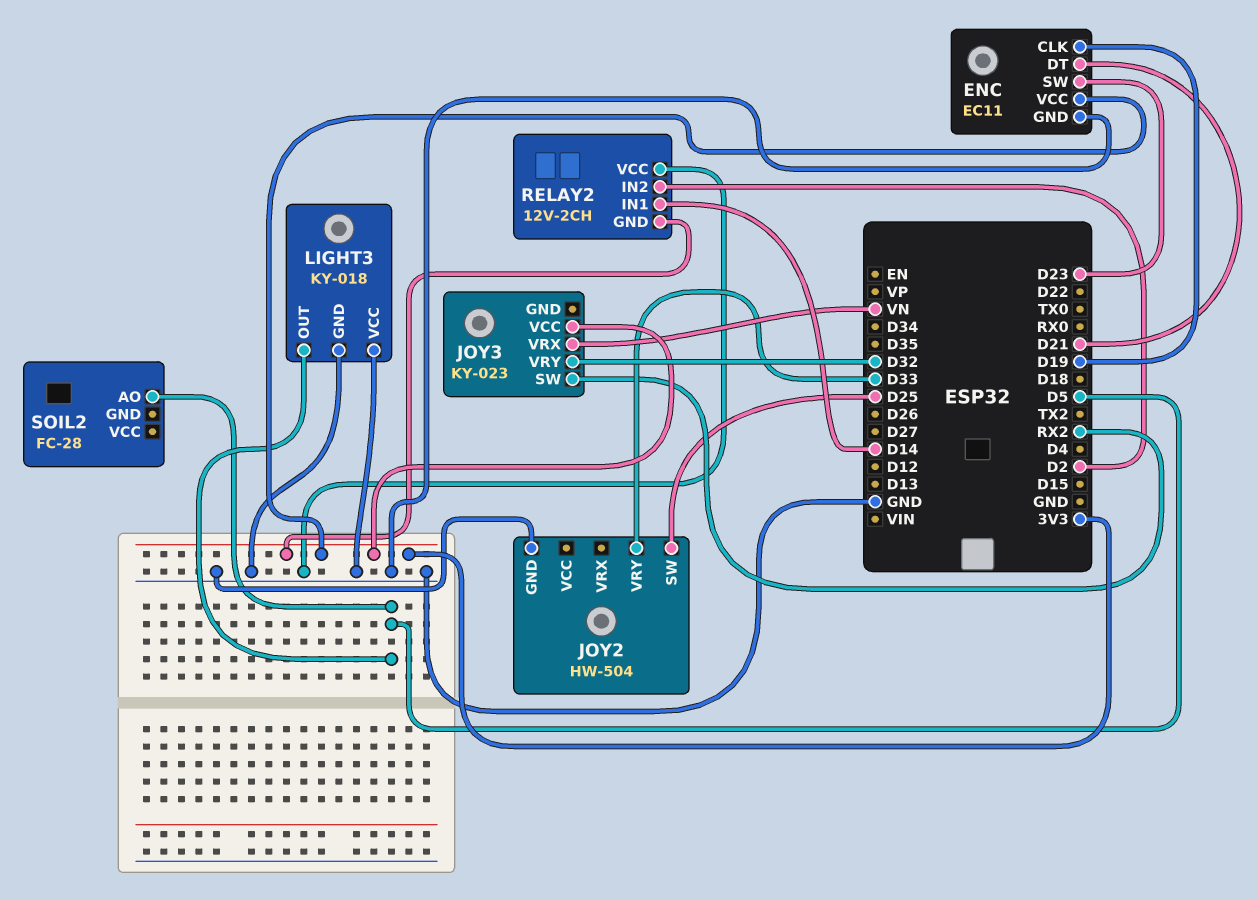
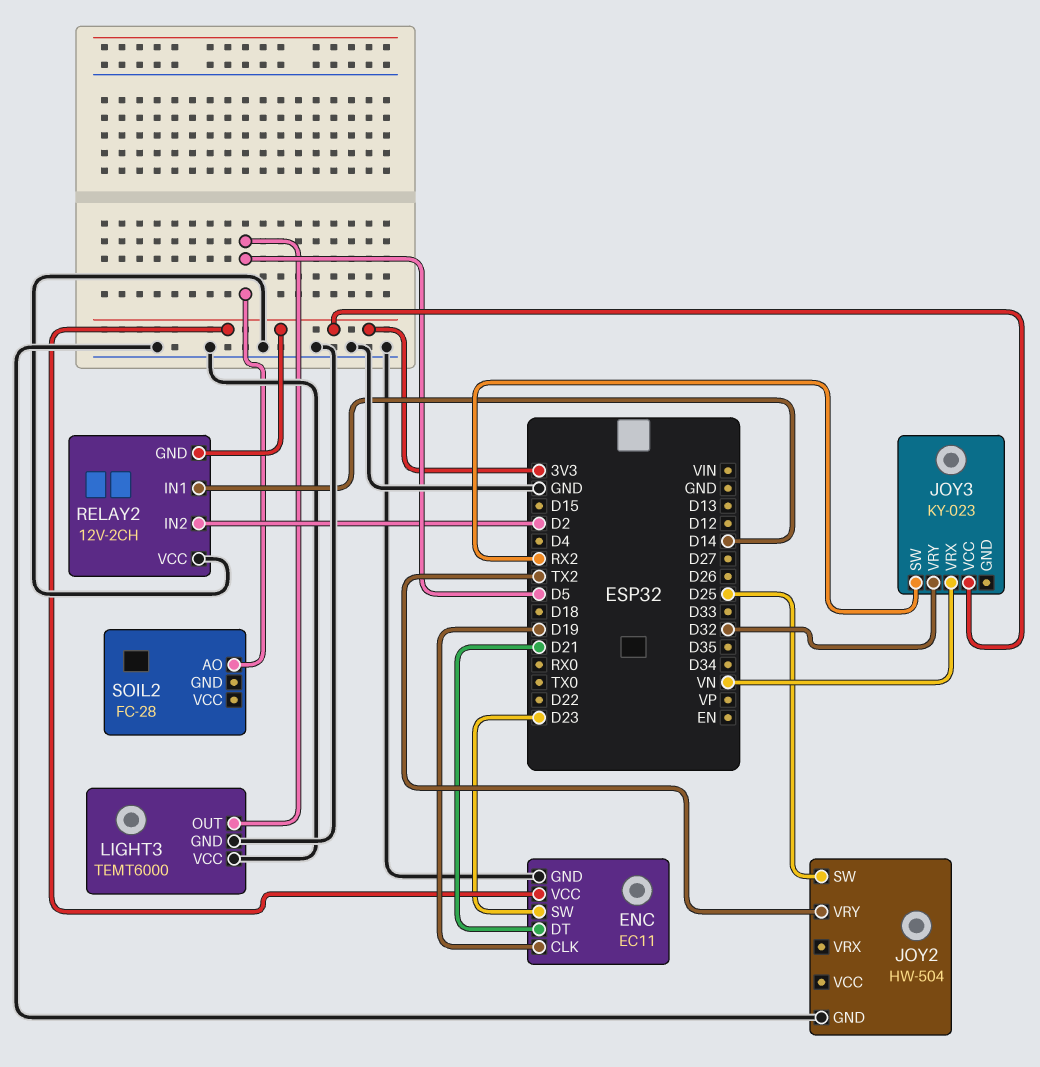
JOY2 pin VRY: D33 -> TX2
LIGHT3: KY-018 -> TEMT6000

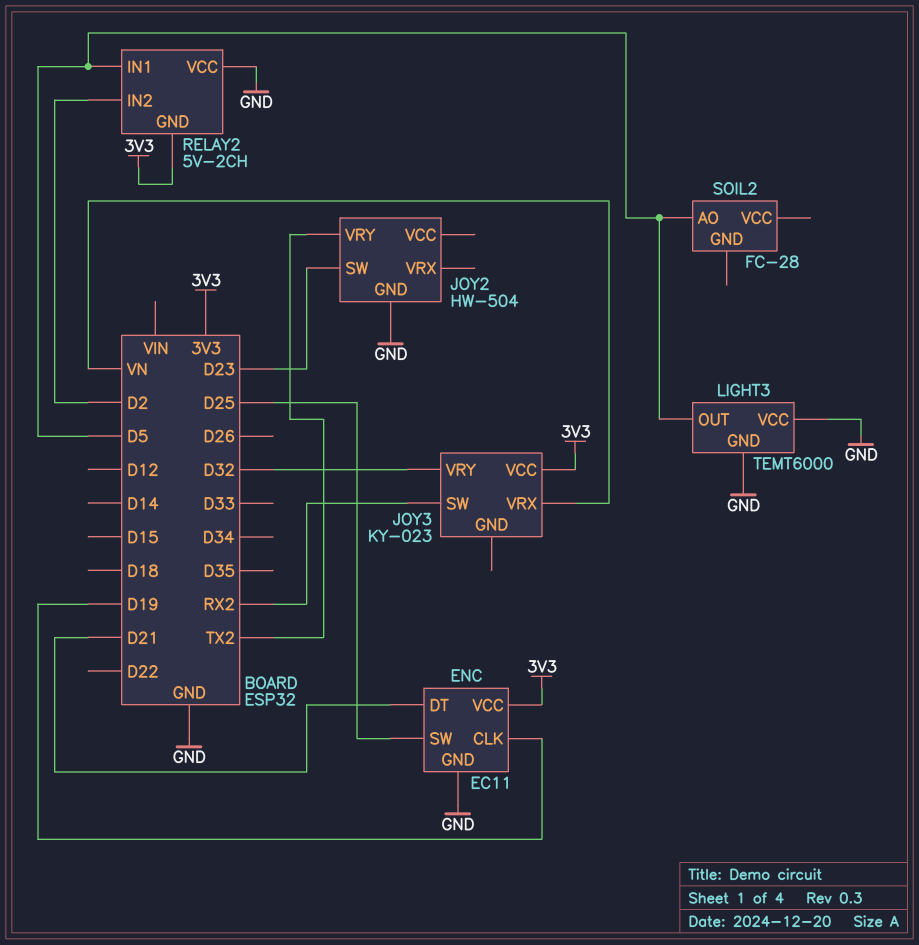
ENC pin SW: D23 -> D25
JOY2 pin SW: D25 -> D23
RELAY2: 12V-2CH -> 5V-2CH
RELAY2 pin IN1: D14 -> D5

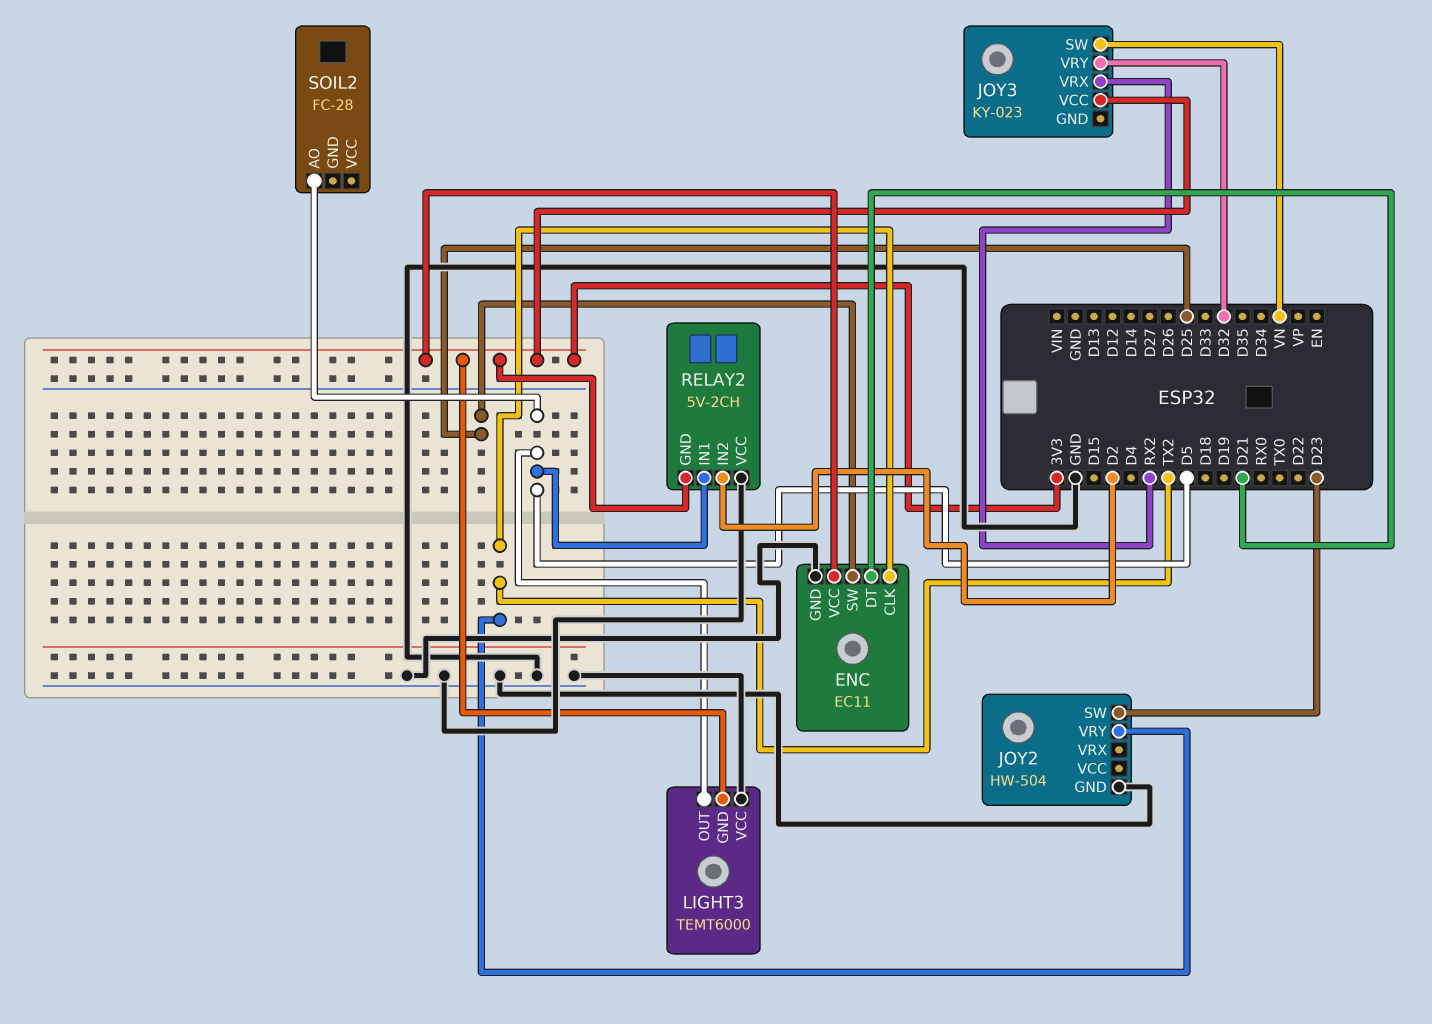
ENC pin CLK: D19 -> TX2
JOY3 pin SW: RX2 -> VN
JOY3 pin VRX: VN -> RX2
LIGHT3 pin GND: GND -> 3V3

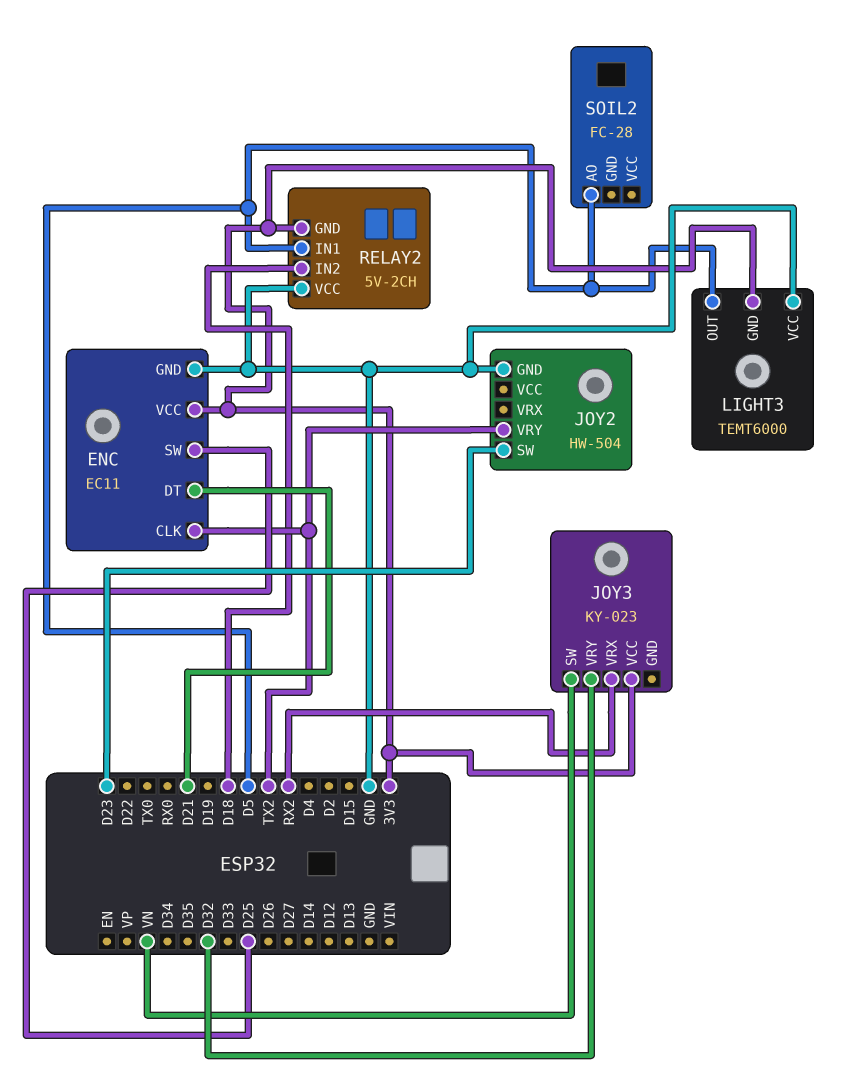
RELAY2 pin IN2: D2 -> D18

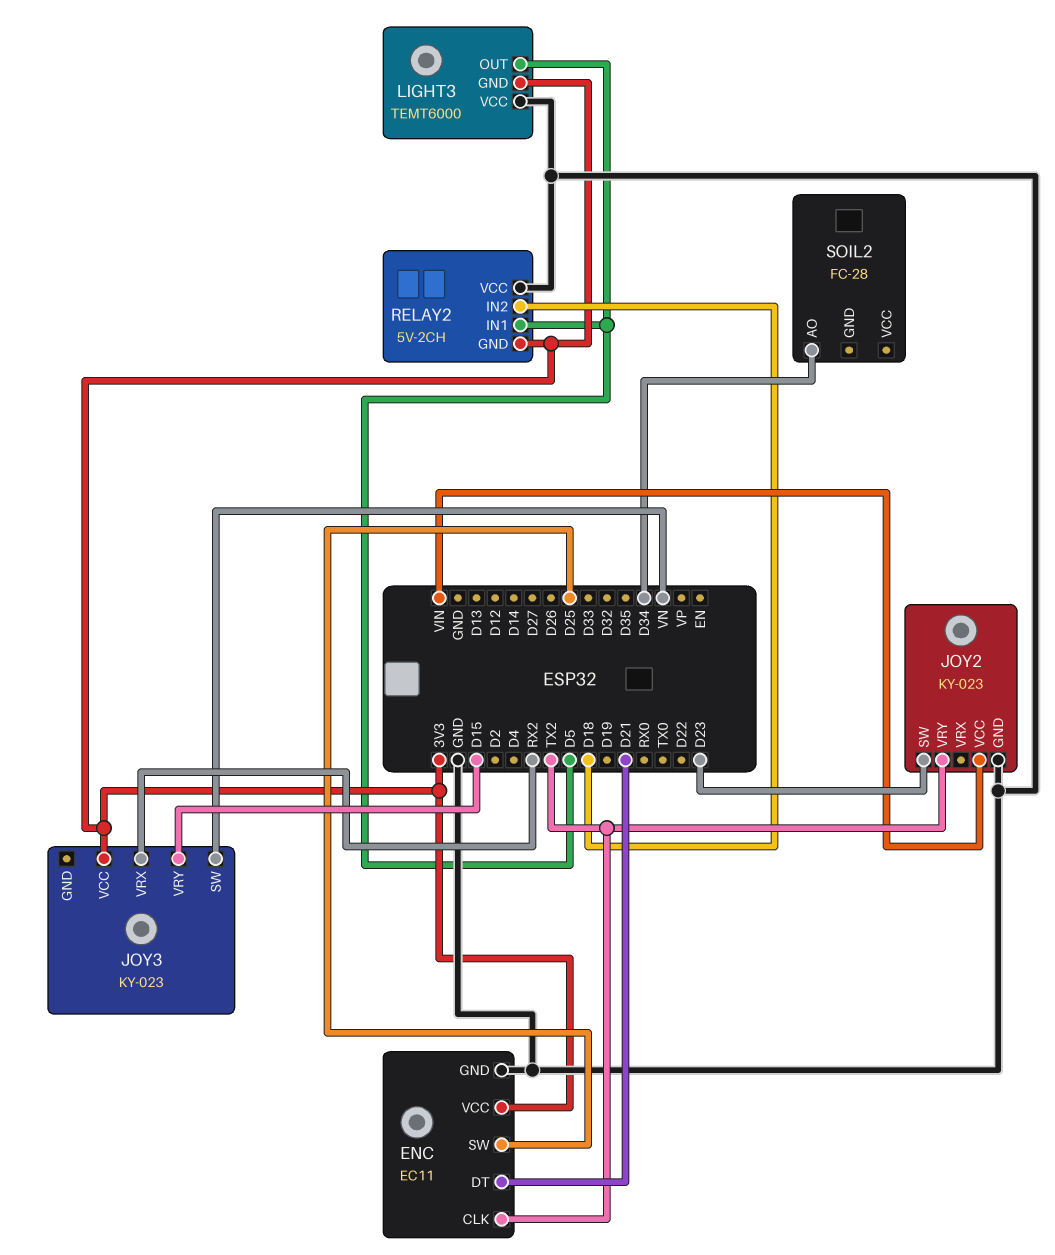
JOY2: HW-504 -> KY-023
JOY2 pin VCC: none -> VIN
JOY3 pin VRY: D32 -> D15
SOIL2 pin AO: D5 -> D34

